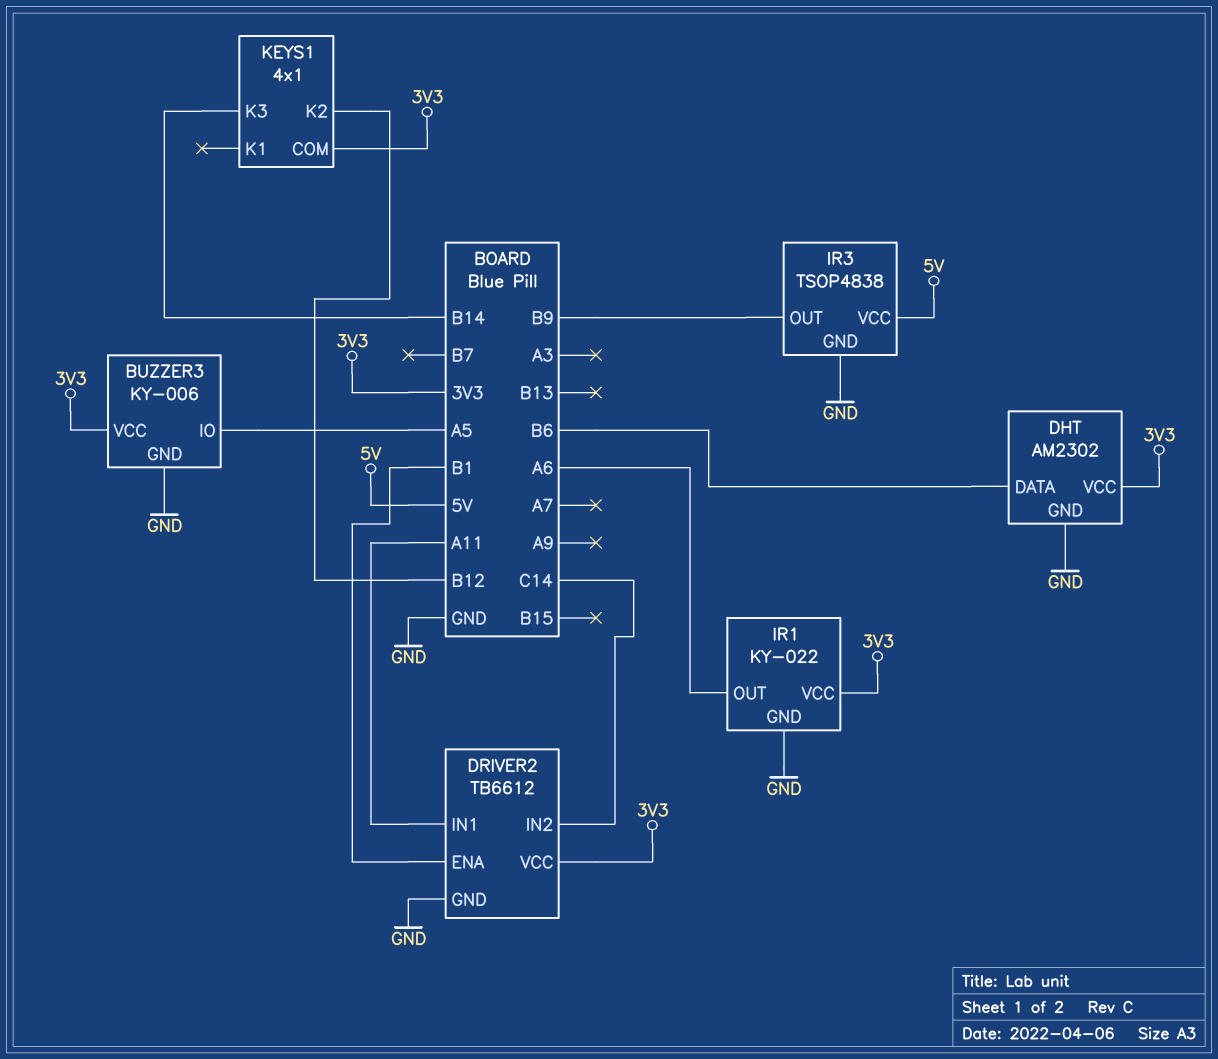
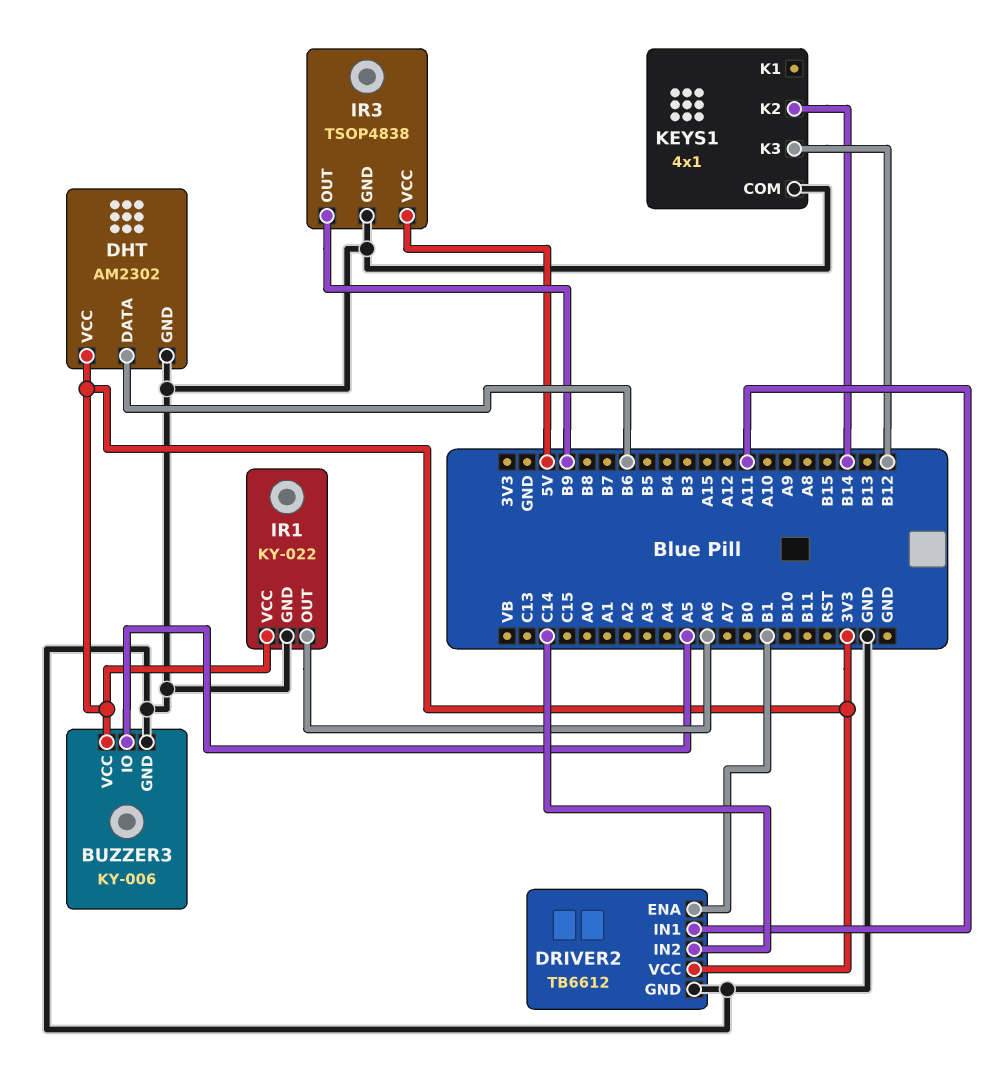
KEYS1 pin COM: 3V3 -> GND
KEYS1 pin K2: B12 -> B14
KEYS1 pin K3: B14 -> B12

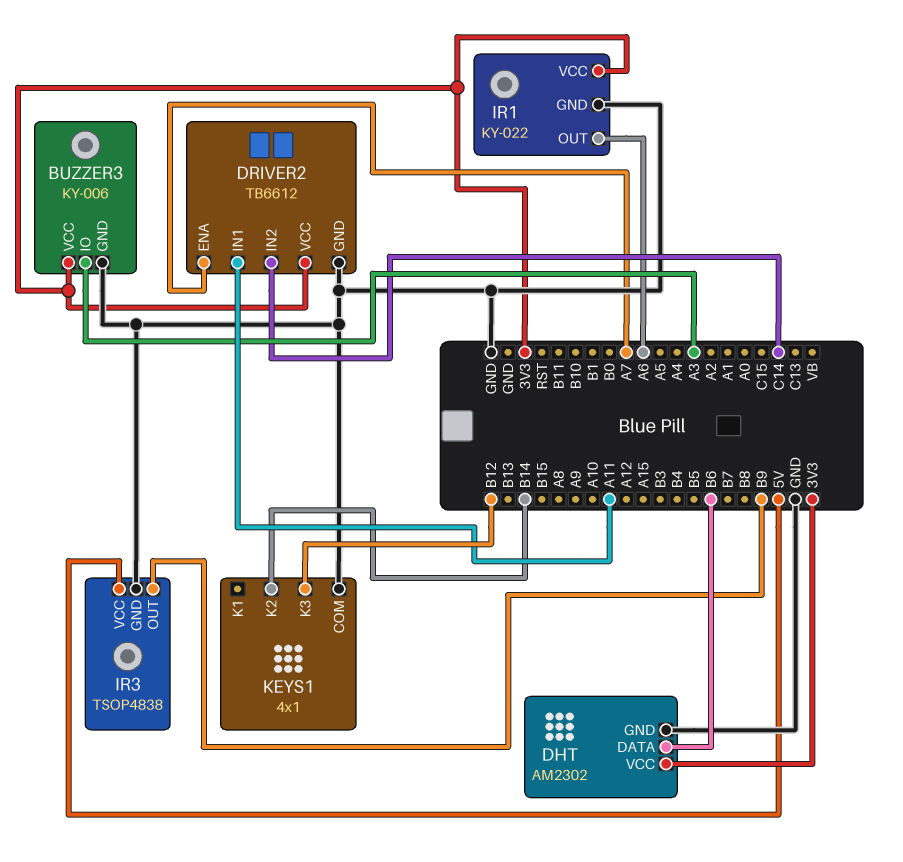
BUZZER3 pin IO: A5 -> A3
DRIVER2 pin ENA: B1 -> A7

